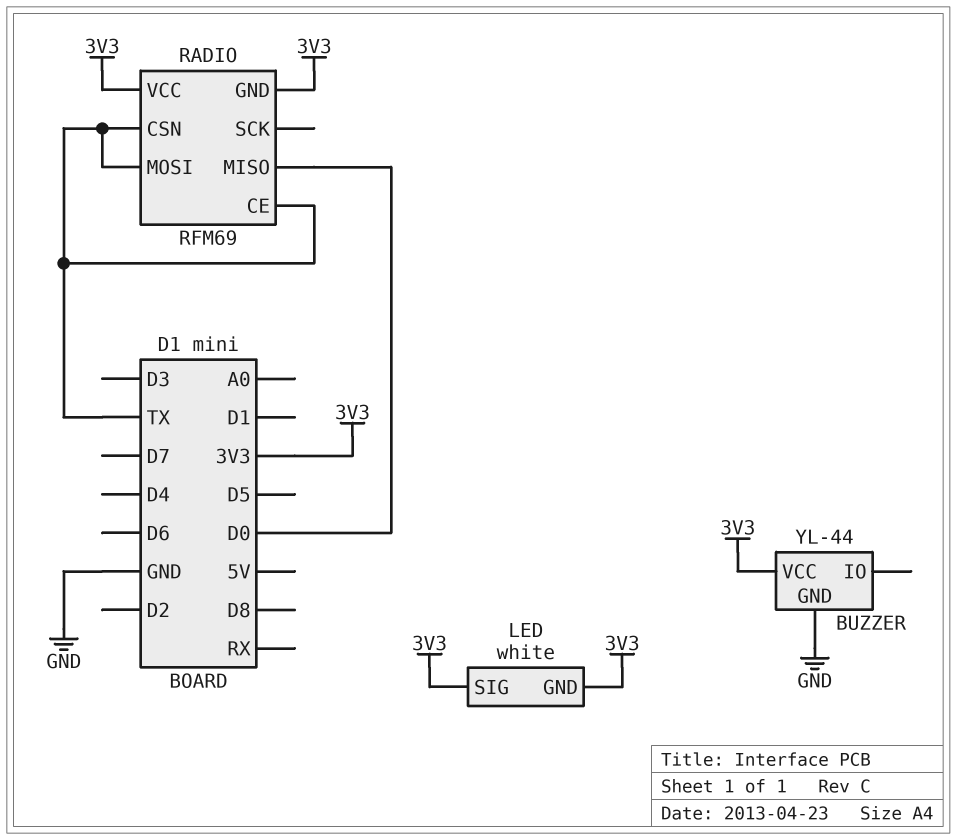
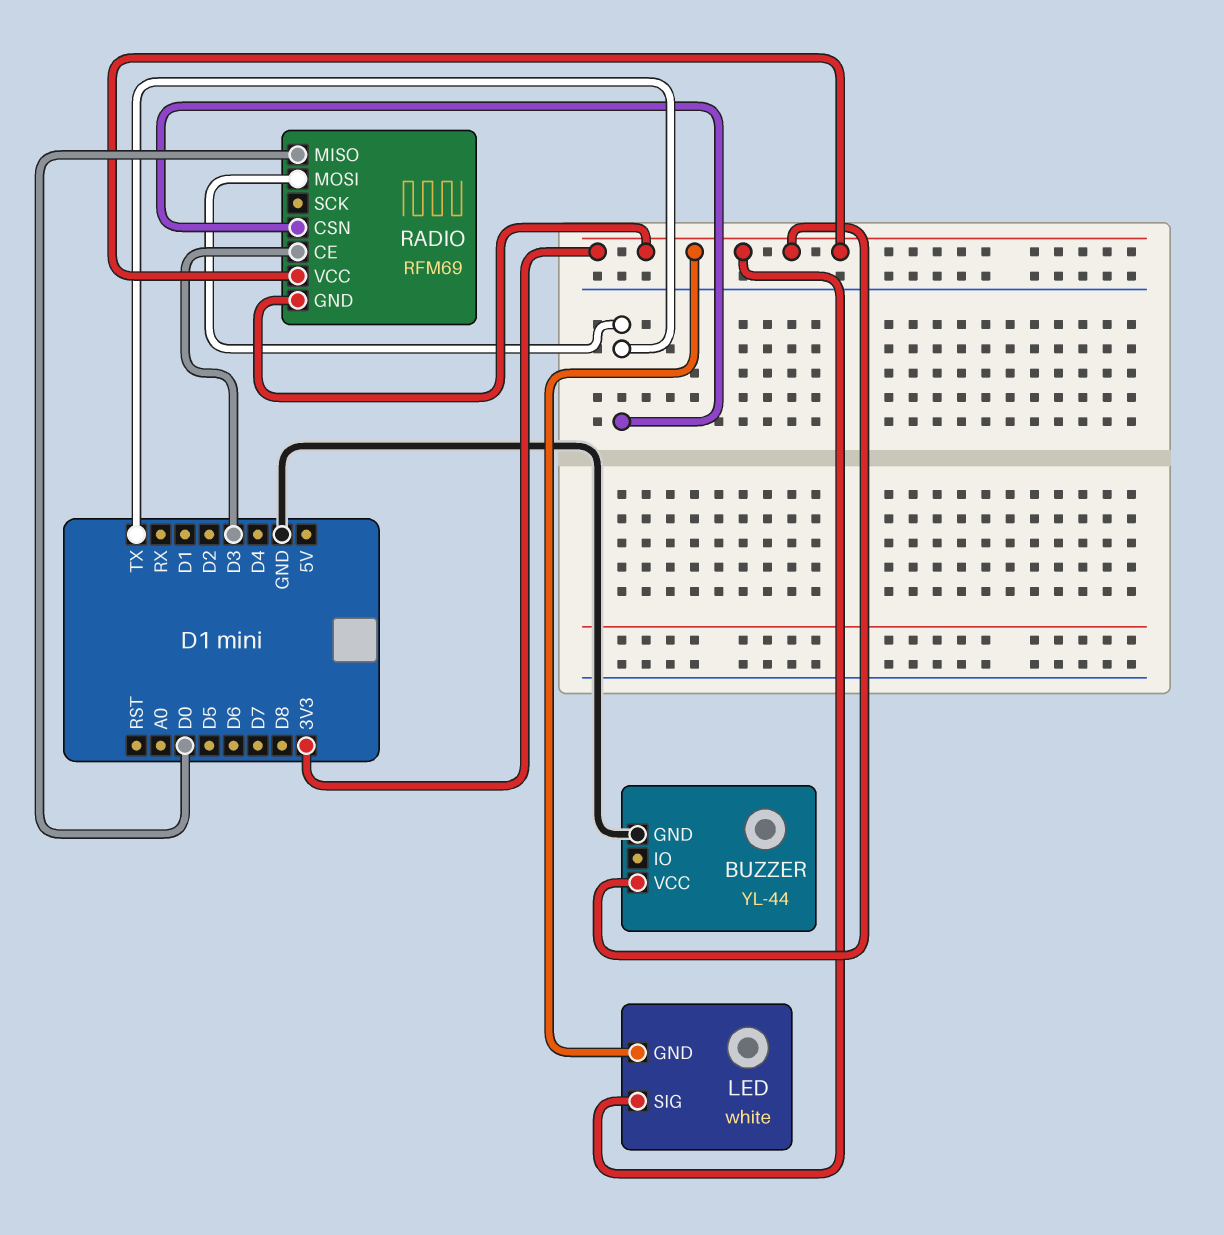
RADIO pin CE: TX -> D3

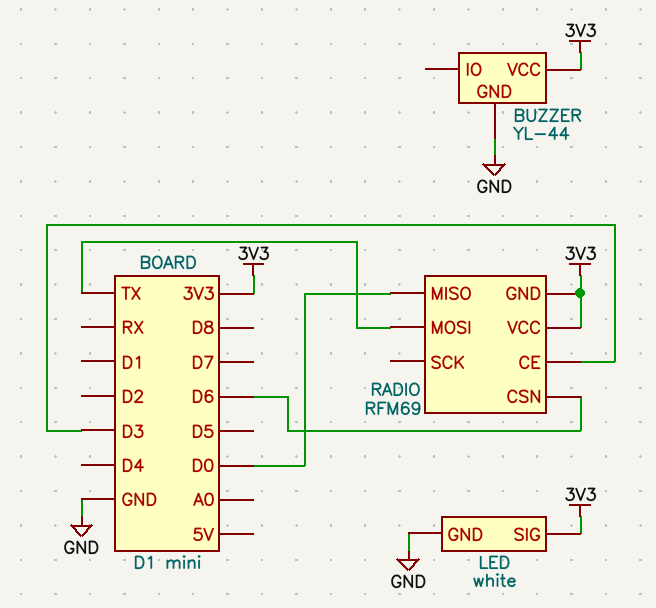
LED pin GND: 3V3 -> GND
RADIO pin CSN: TX -> D6

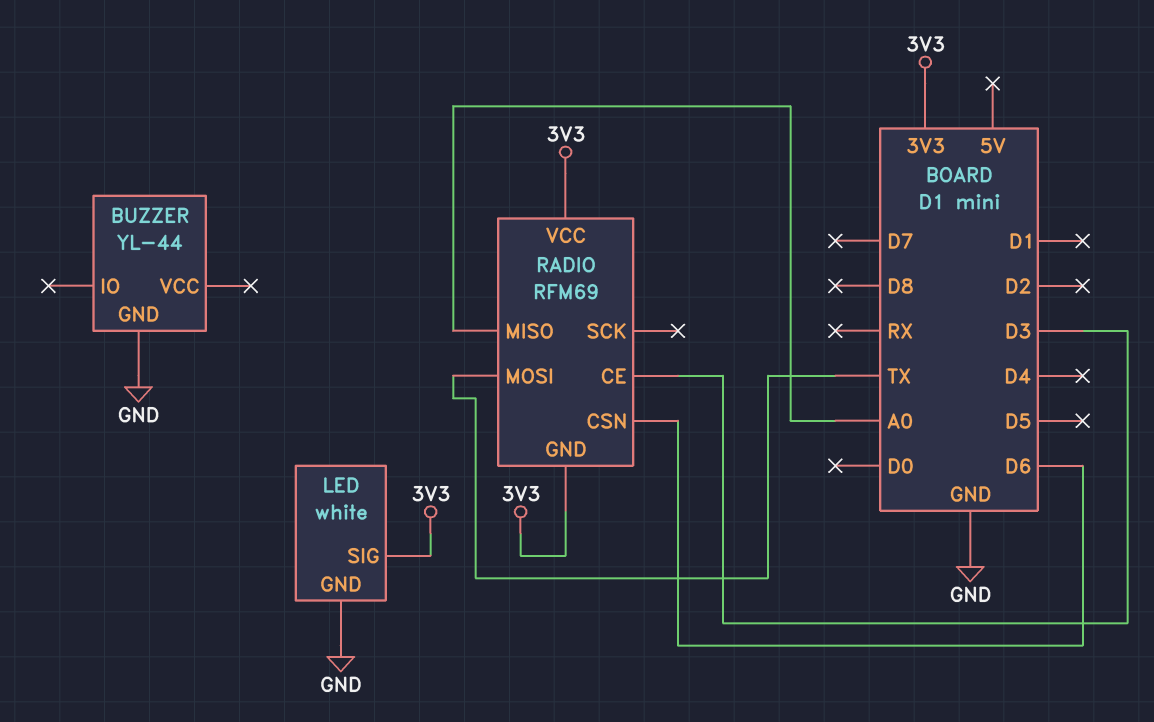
BUZZER pin VCC: 3V3 -> none
RADIO pin MISO: D0 -> A0

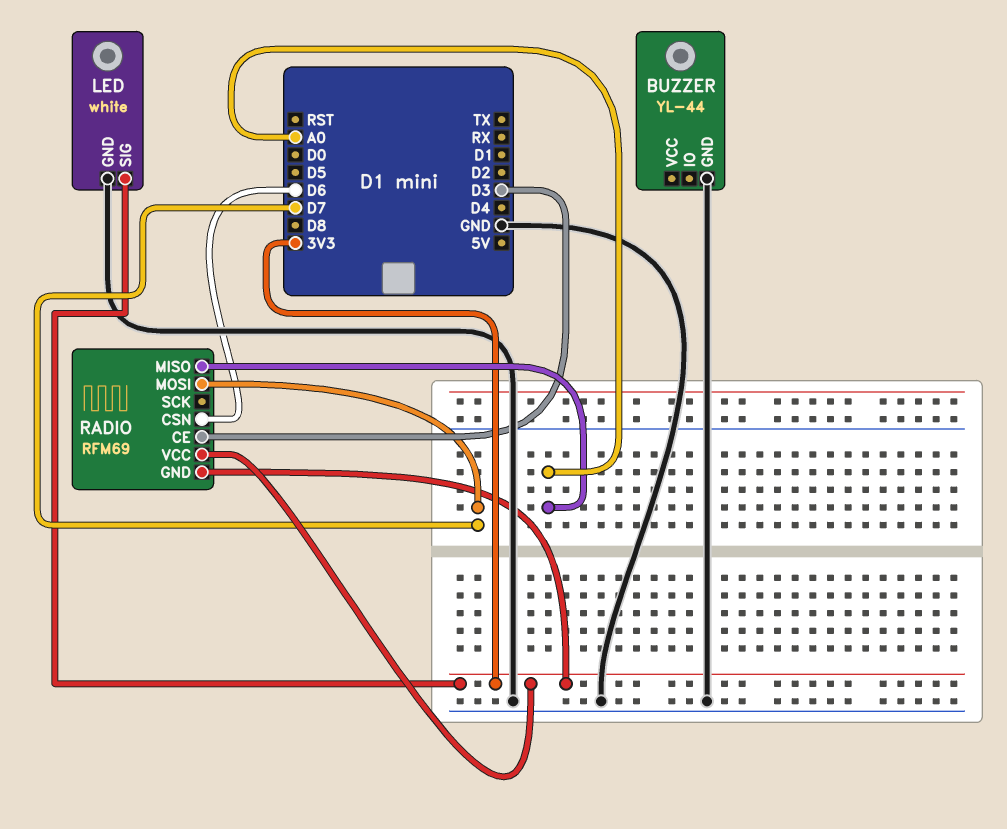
RADIO pin MOSI: TX -> D7

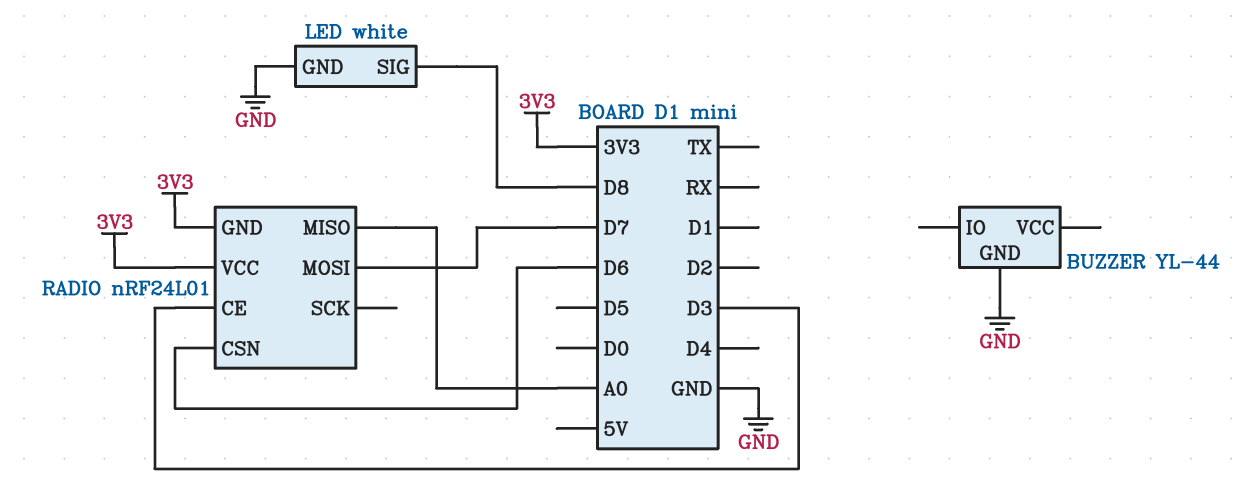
LED pin SIG: 3V3 -> D8
RADIO: RFM69 -> nRF24L01

